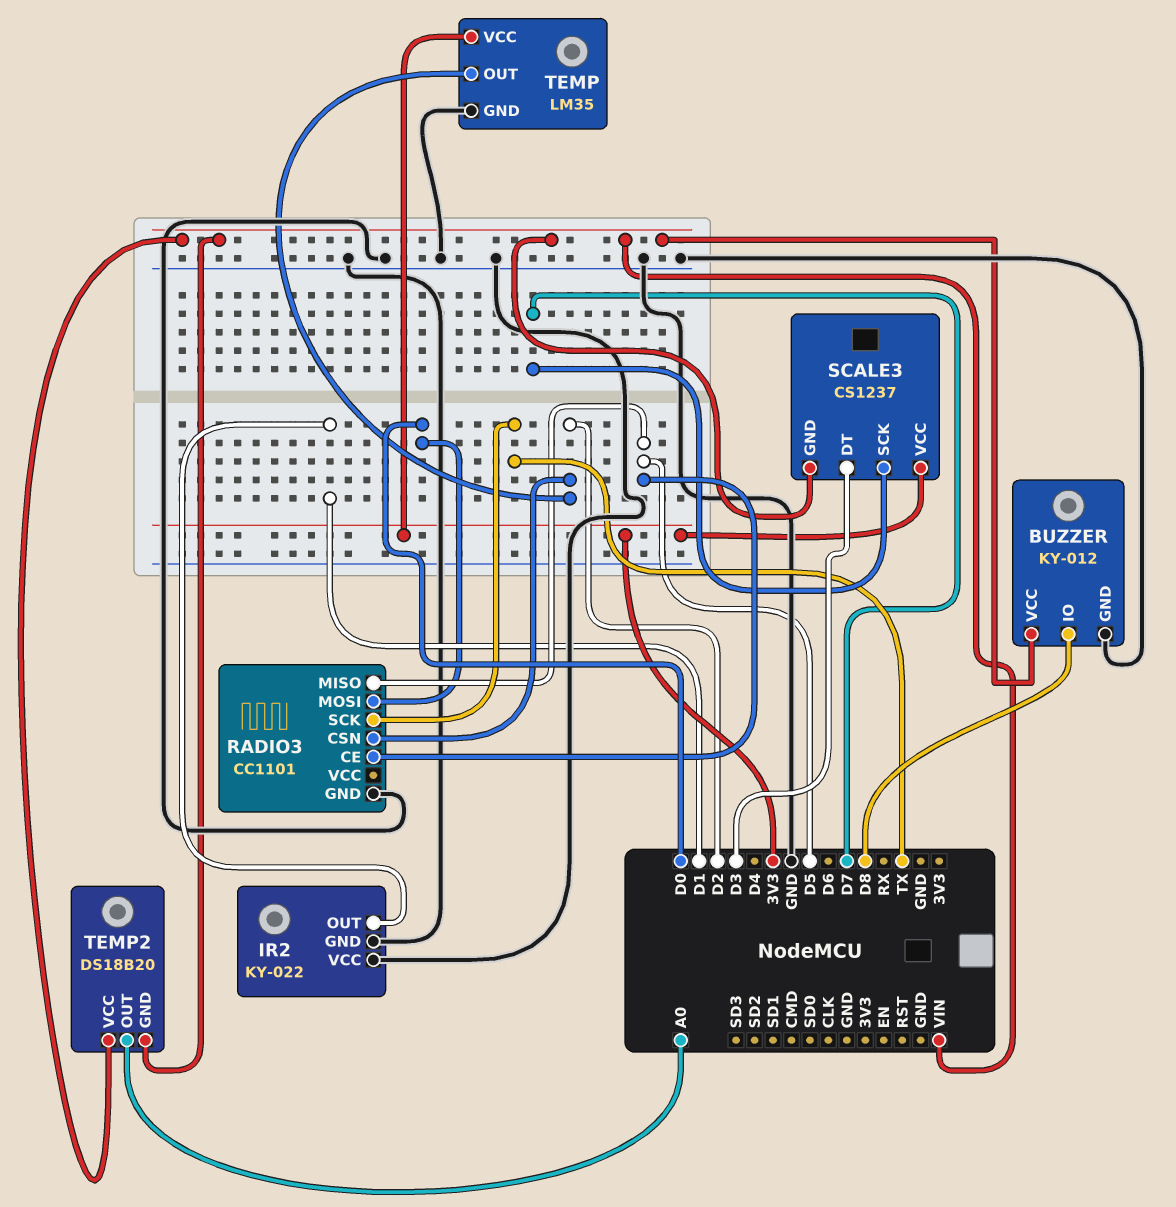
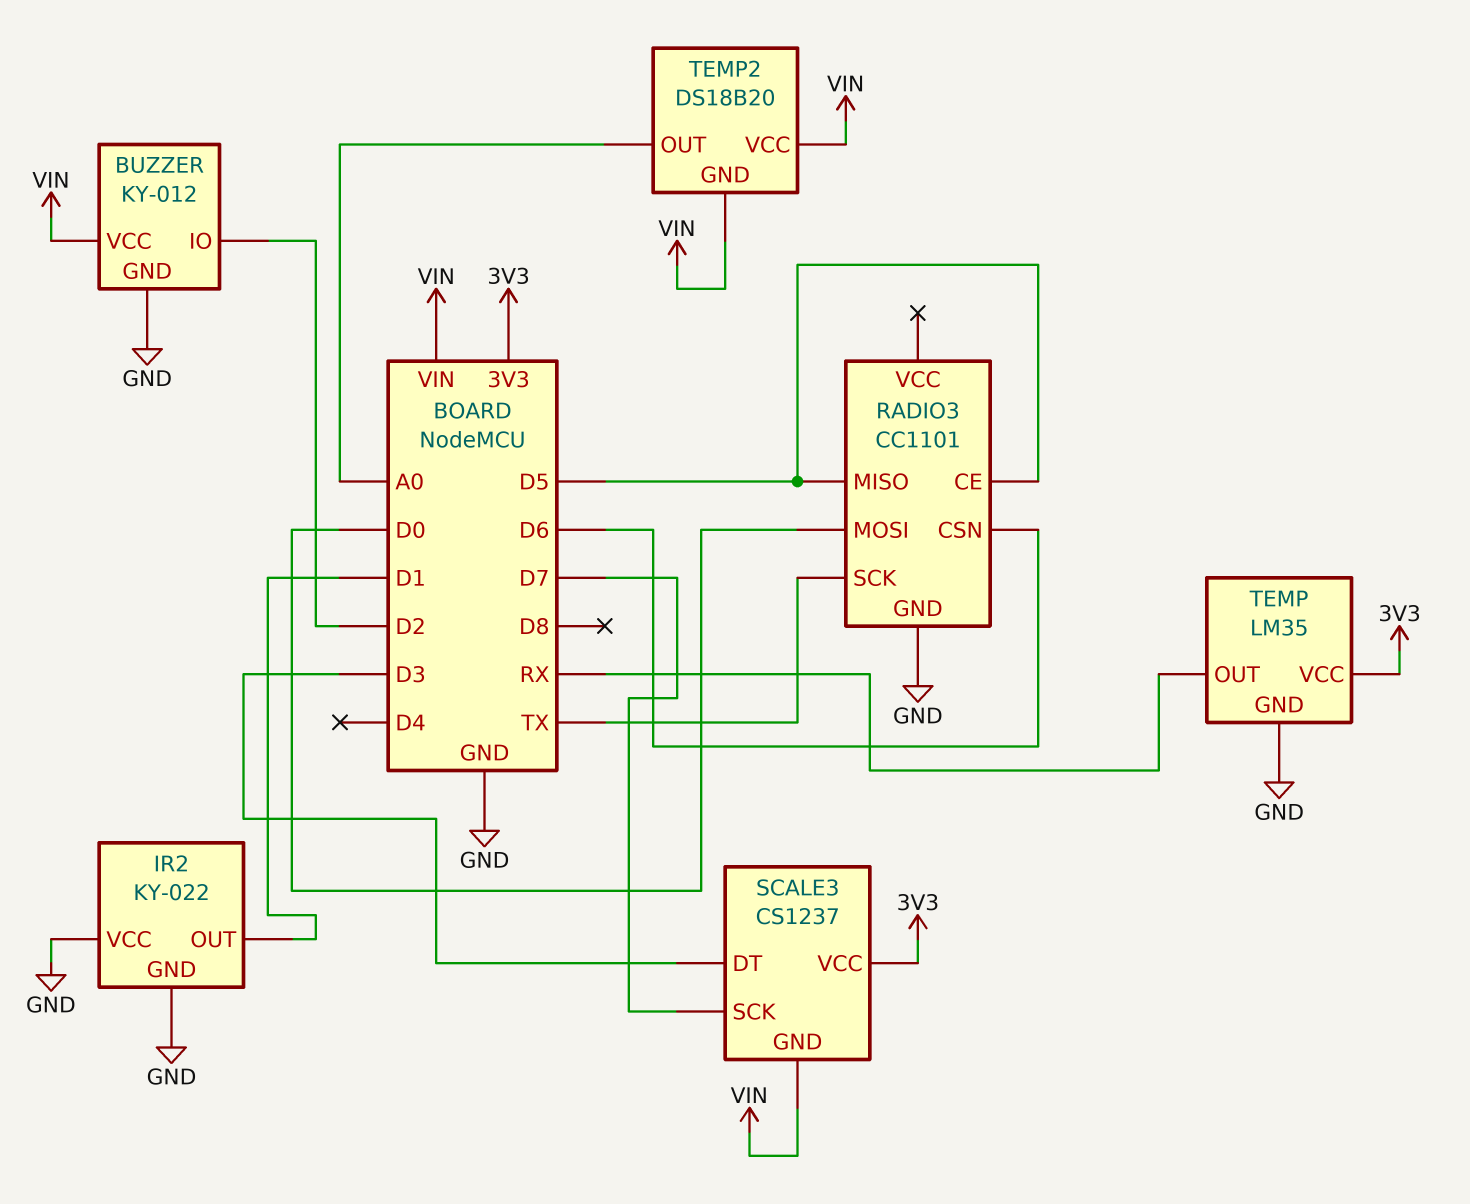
BUZZER pin IO: D8 -> D2
RADIO3 pin CSN: D2 -> D6
TEMP pin OUT: D2 -> RX

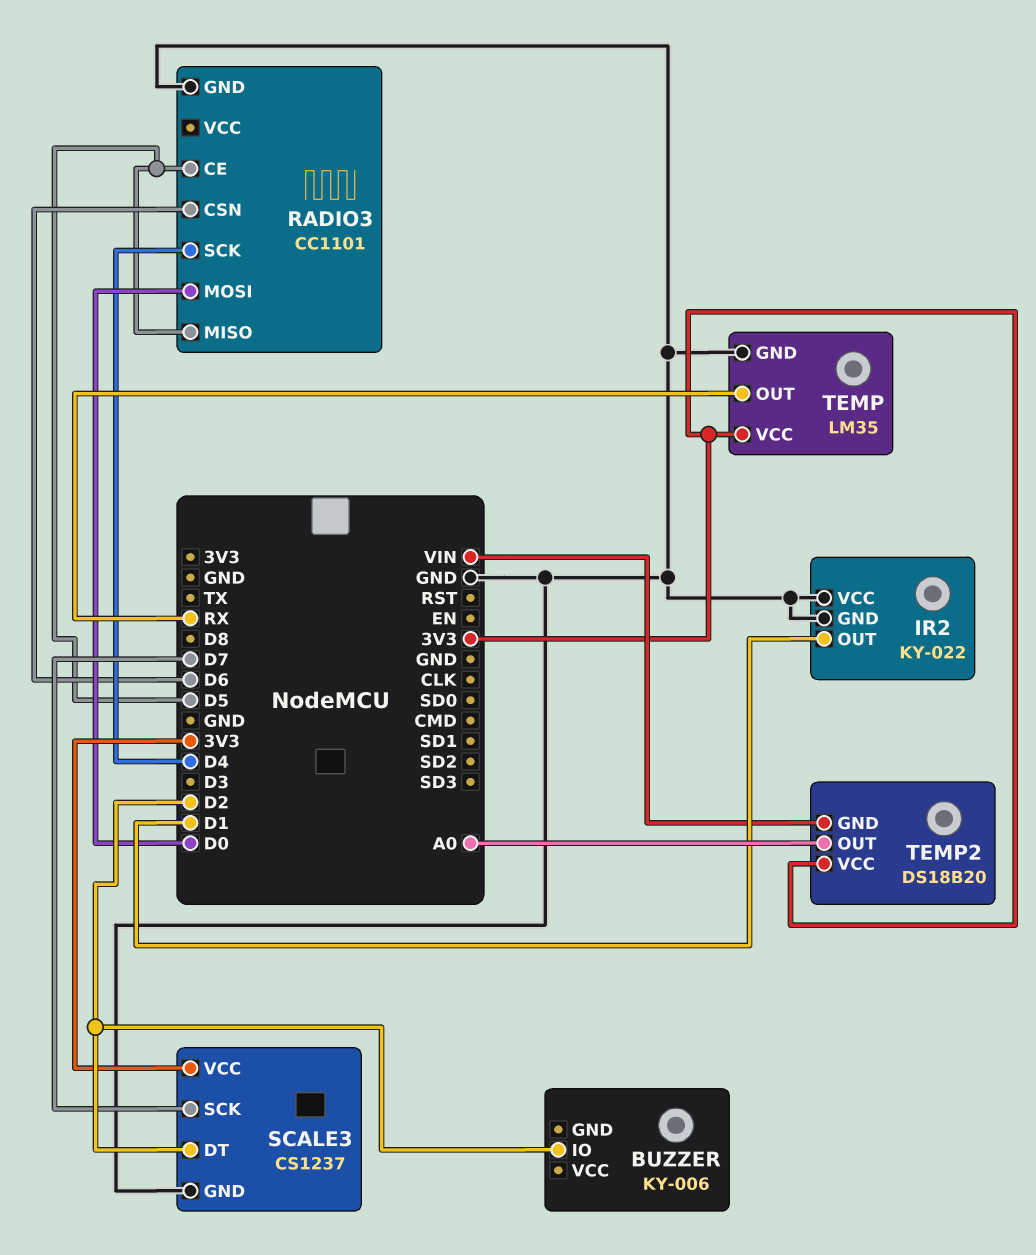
BUZZER: KY-012 -> KY-006
BUZZER pin GND: GND -> none
BUZZER pin VCC: VIN -> none
RADIO3 pin SCK: TX -> D4
SCALE3 pin DT: D3 -> D2
SCALE3 pin GND: VIN -> GND
TEMP2 pin VCC: VIN -> 3V3

